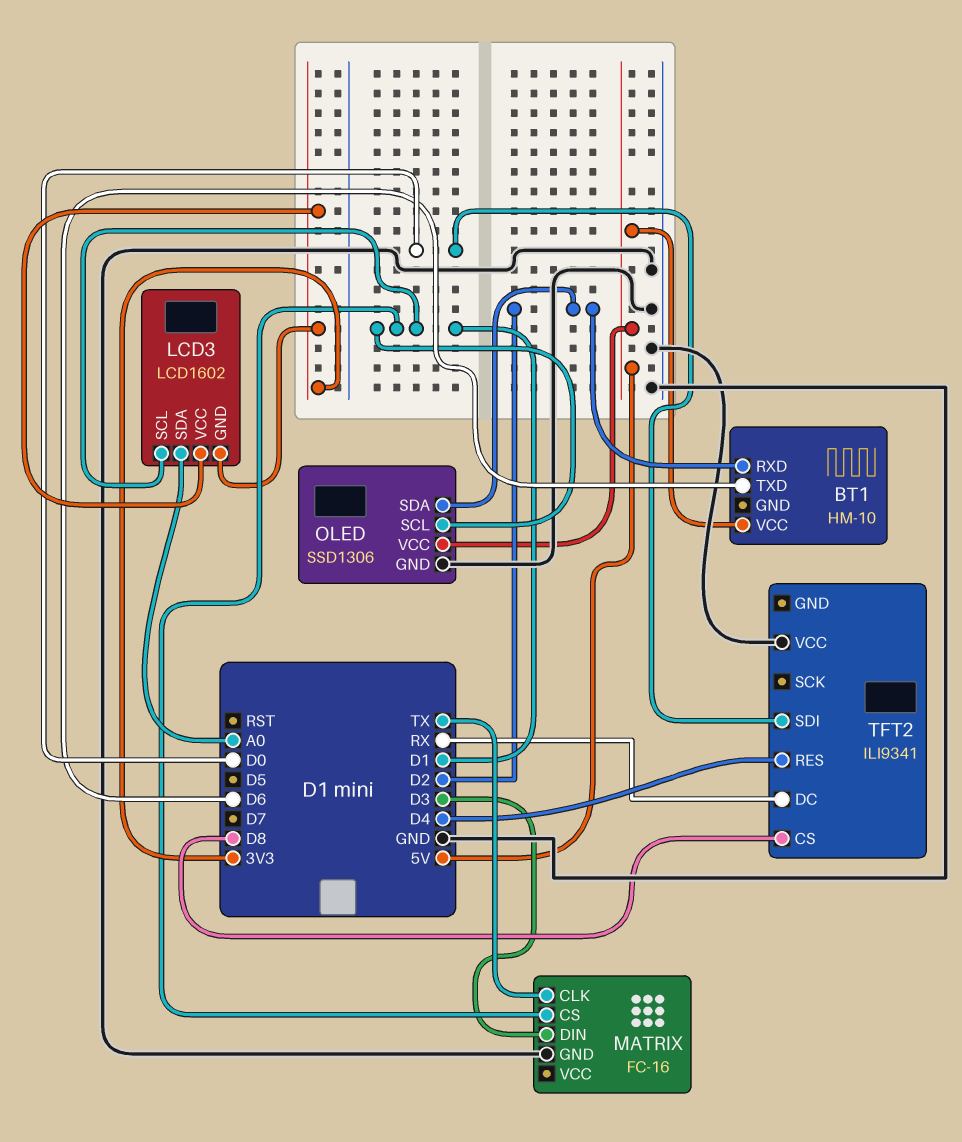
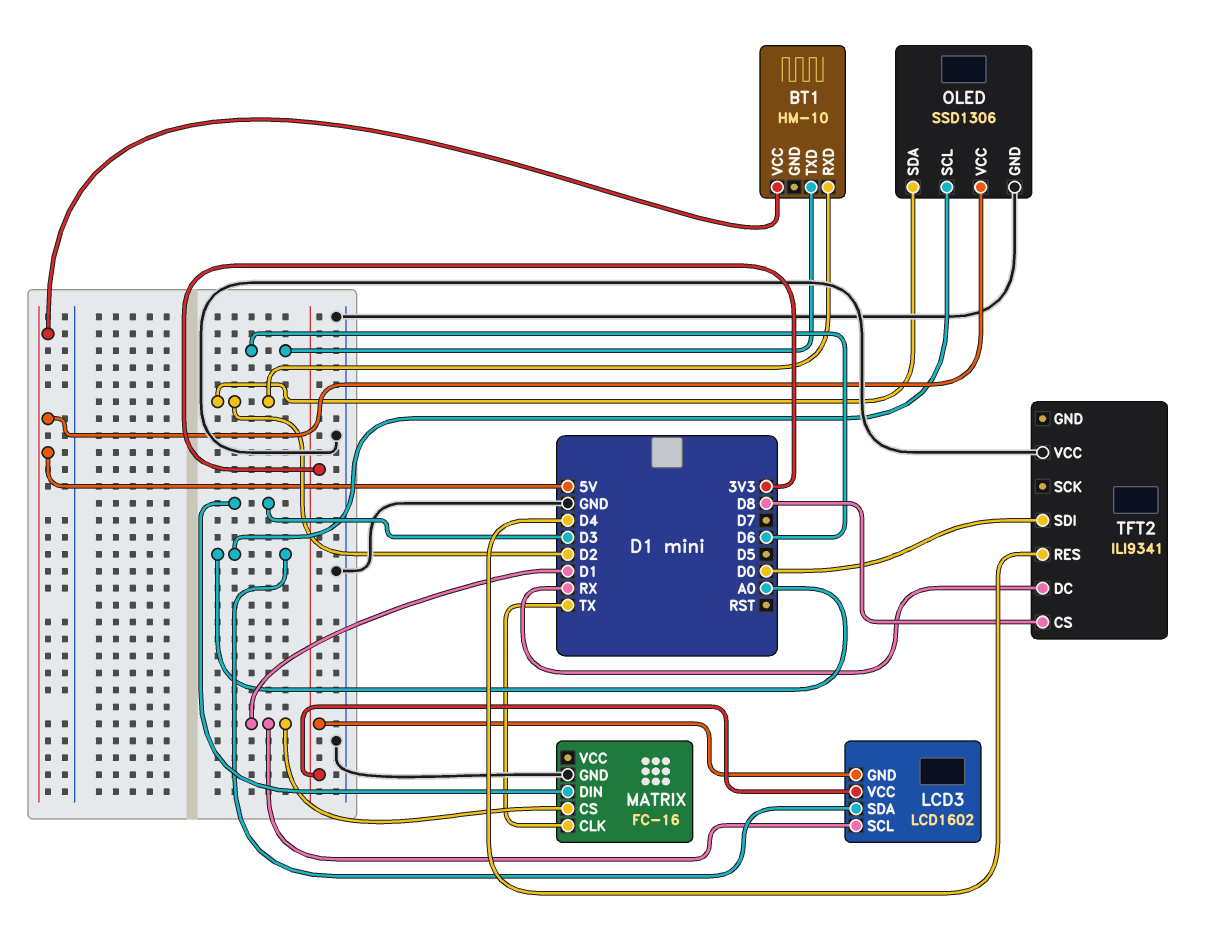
OLED pin SCL: D1 -> A0

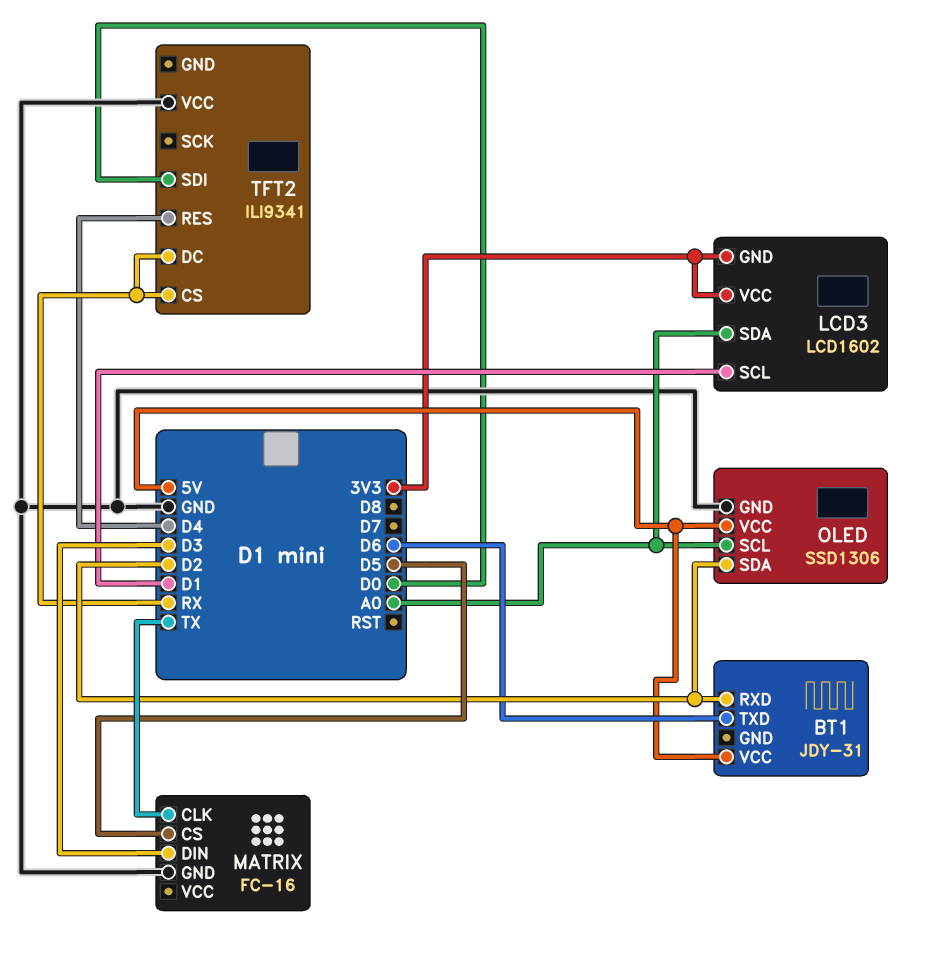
BT1: HM-10 -> JDY-31
MATRIX pin CS: D1 -> D5
TFT2 pin CS: D8 -> RX

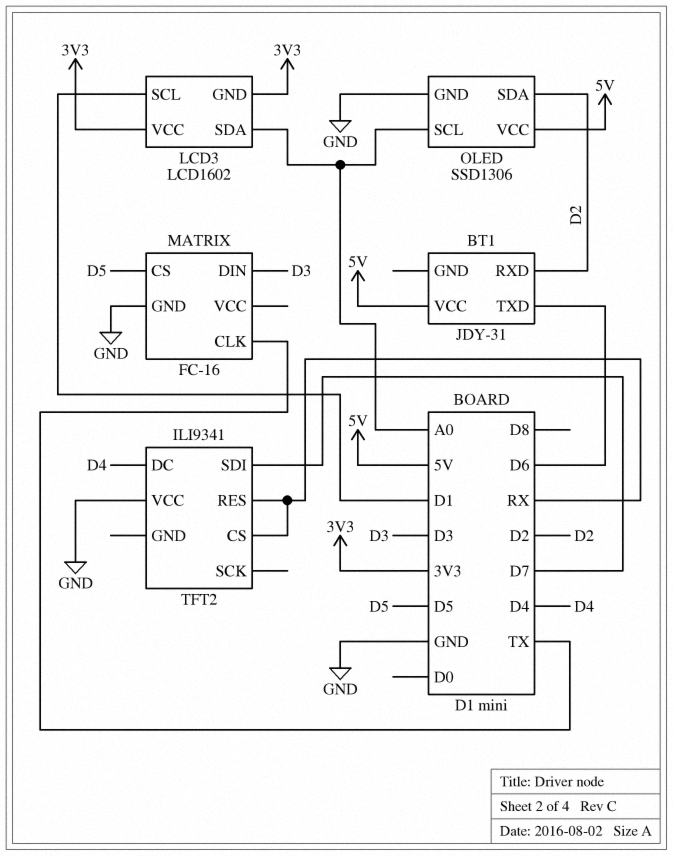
TFT2 pin DC: RX -> D4
TFT2 pin RES: D4 -> RX
TFT2 pin SDI: D0 -> D7

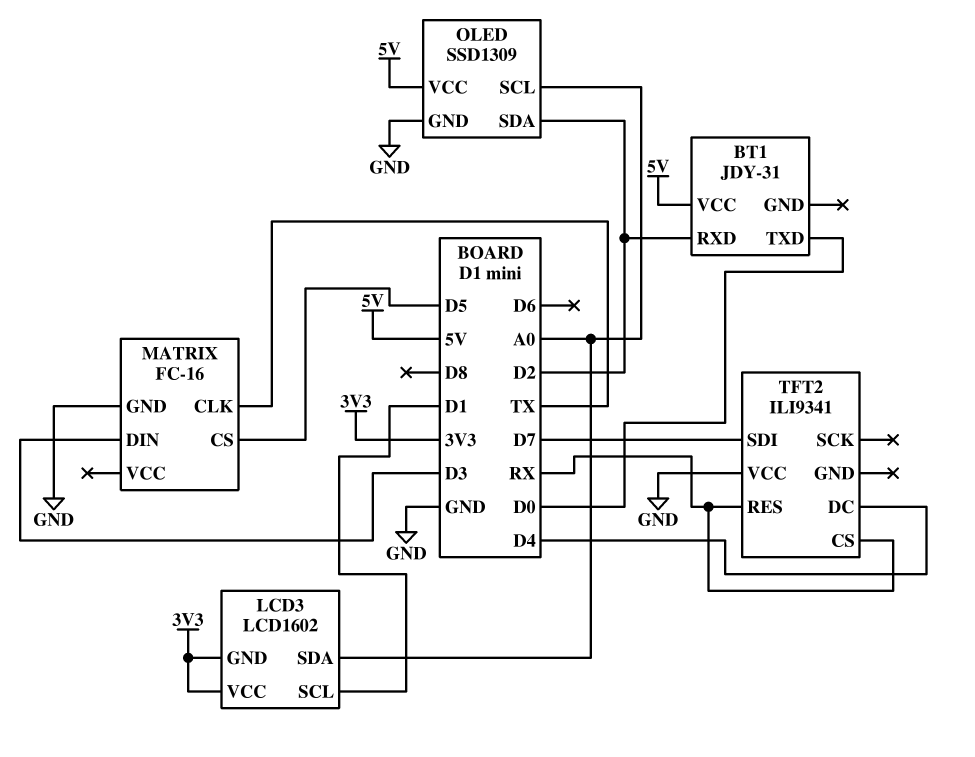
BT1 pin TXD: D6 -> D0
OLED: SSD1306 -> SSD1309

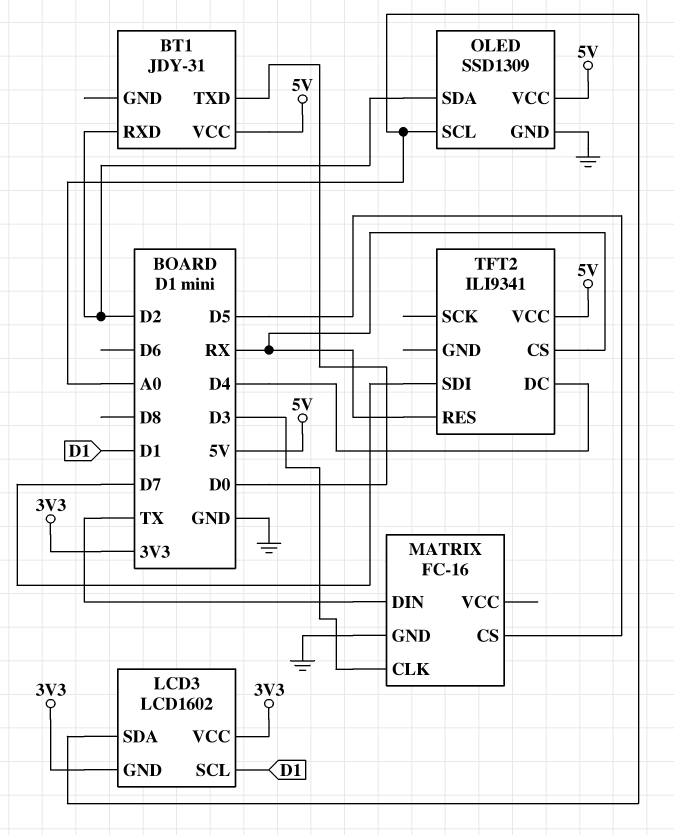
MATRIX pin CLK: TX -> D3
MATRIX pin DIN: D3 -> TX
TFT2 pin VCC: GND -> 5V

